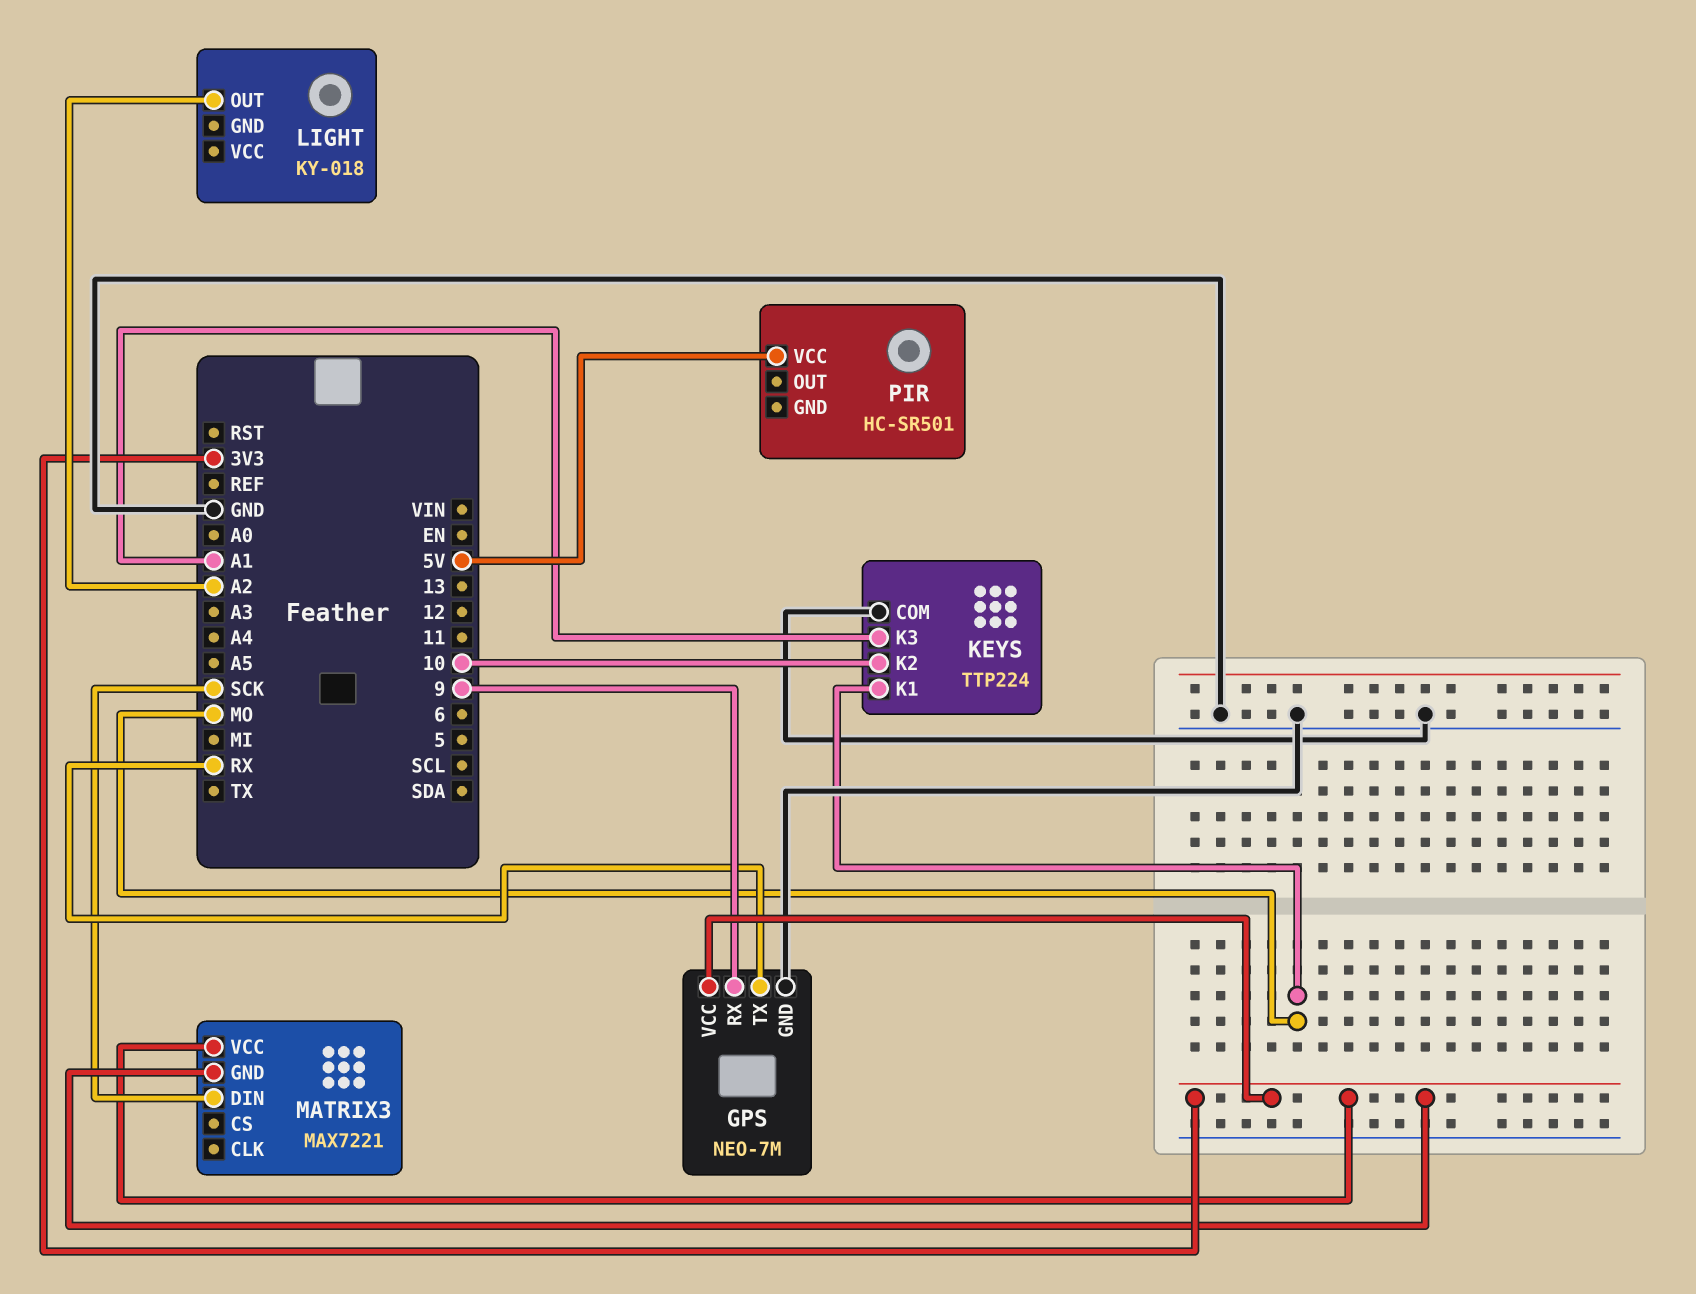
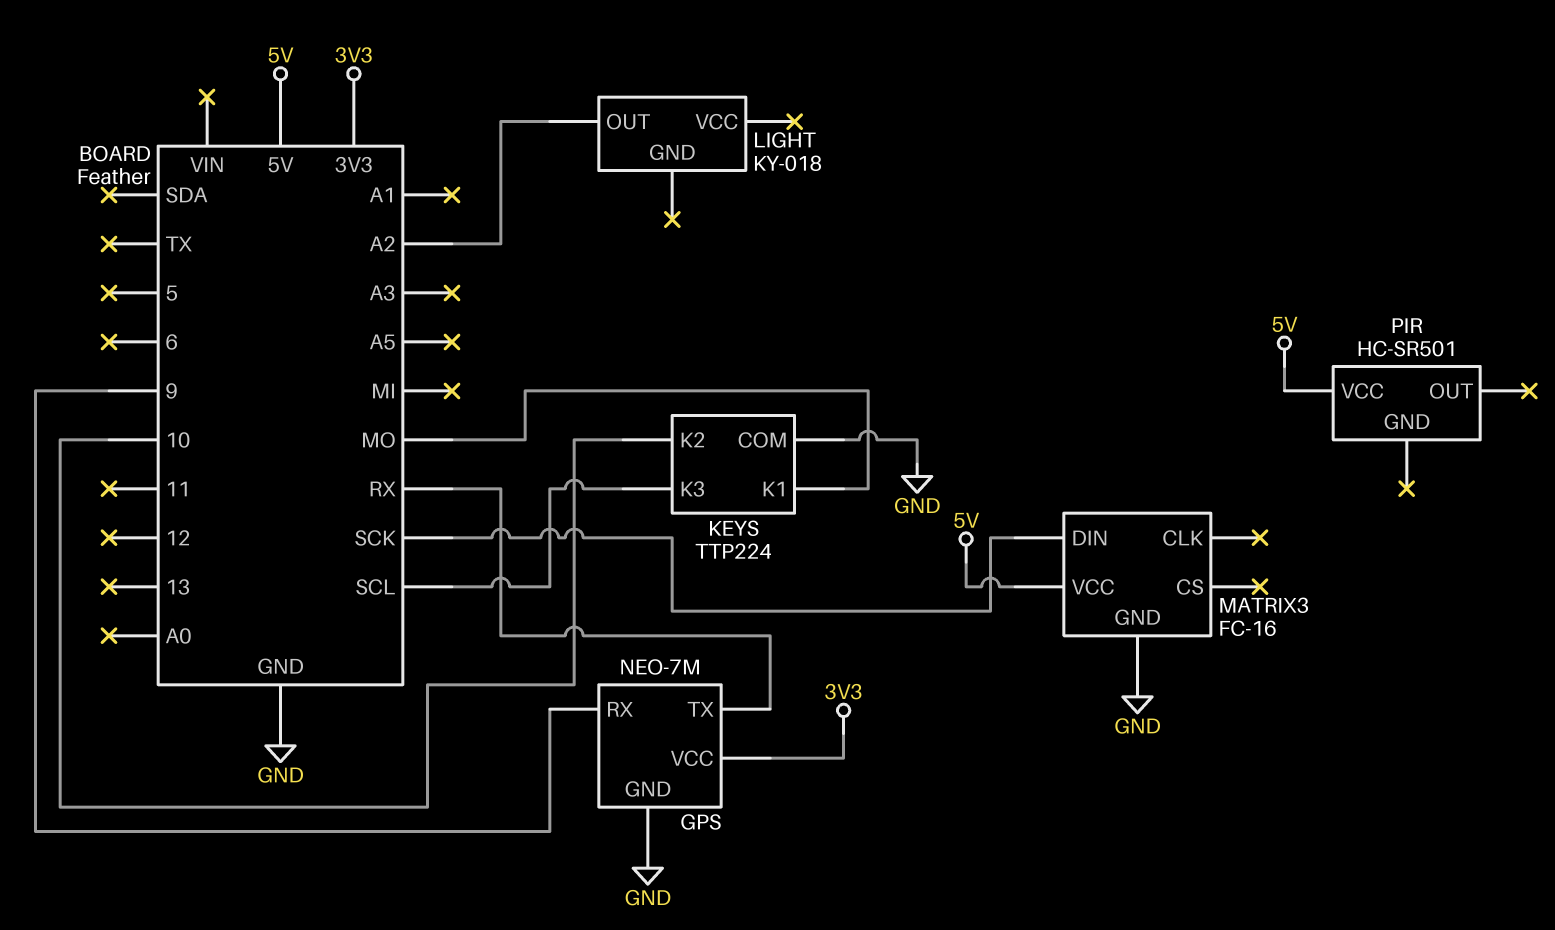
KEYS pin K3: A1 -> SCL
MATRIX3: MAX7221 -> FC-16
MATRIX3 pin GND: 3V3 -> GND
MATRIX3 pin VCC: 3V3 -> 5V

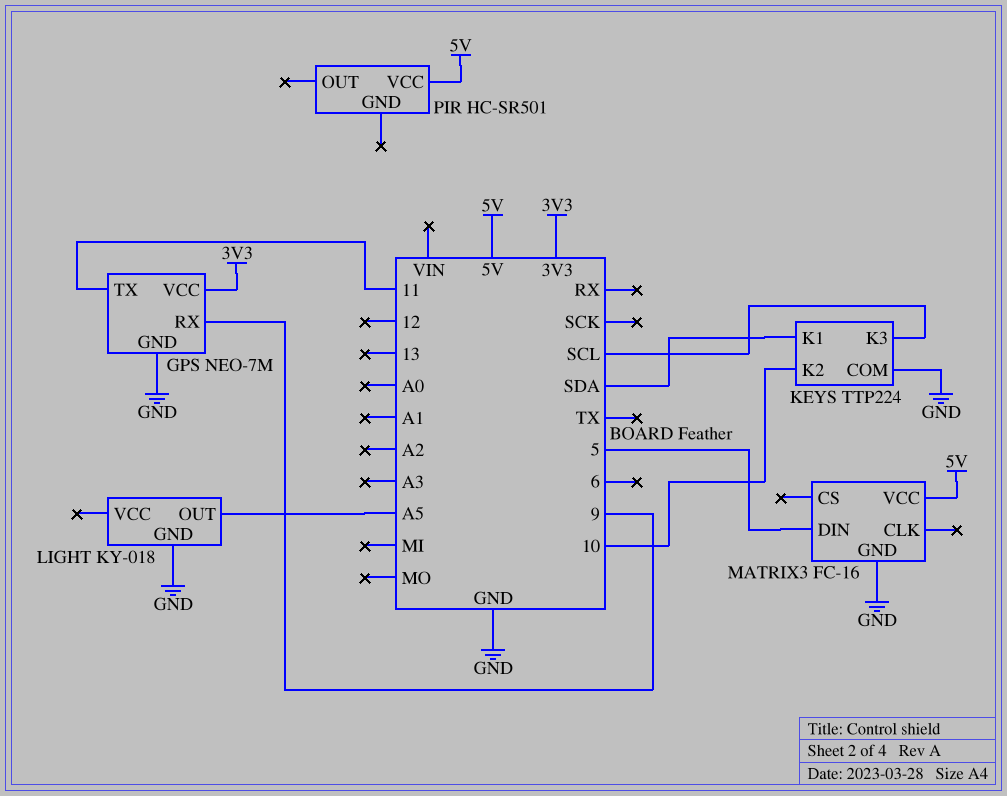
GPS pin TX: RX -> 11
KEYS pin K1: MO -> SDA
LIGHT pin GND: none -> GND
LIGHT pin OUT: A2 -> A5
MATRIX3 pin DIN: SCK -> 5

